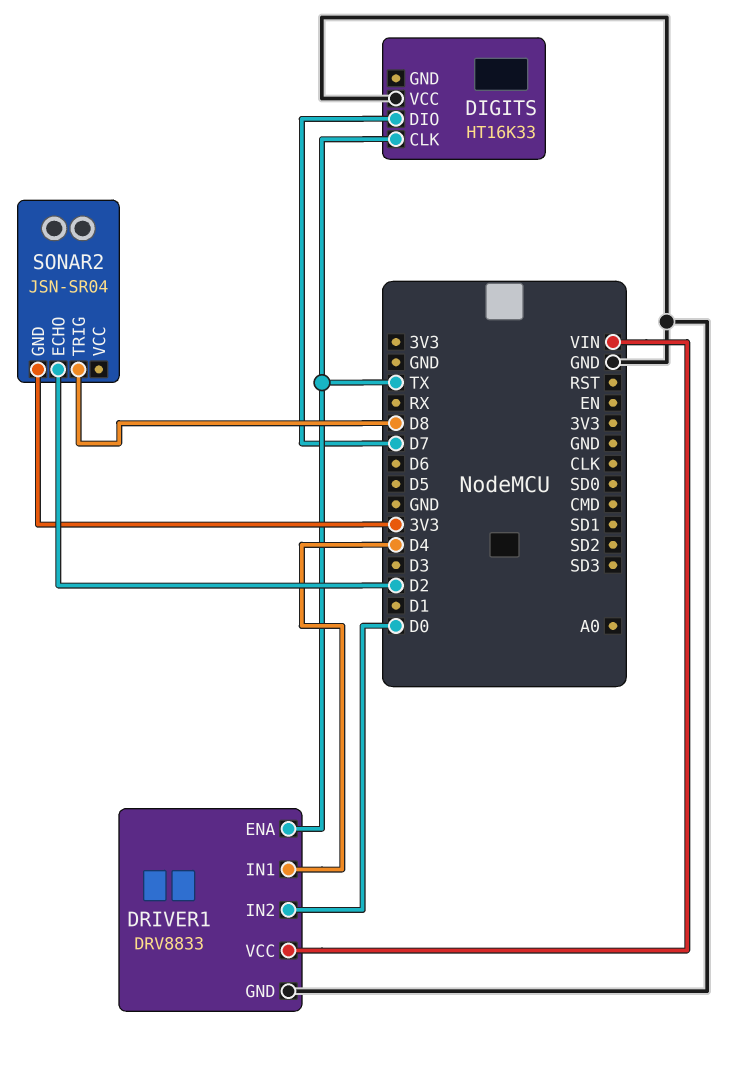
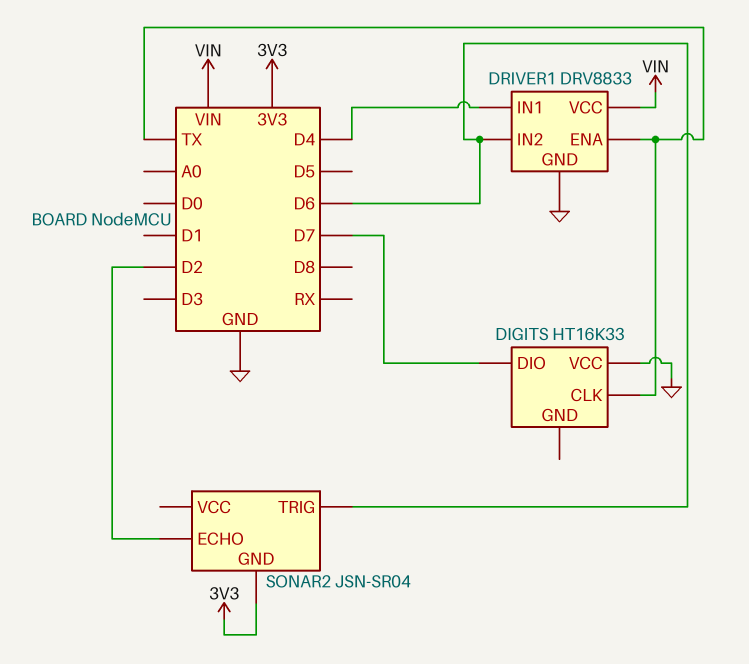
DRIVER1 pin IN2: D0 -> D6
SONAR2 pin TRIG: D8 -> D6

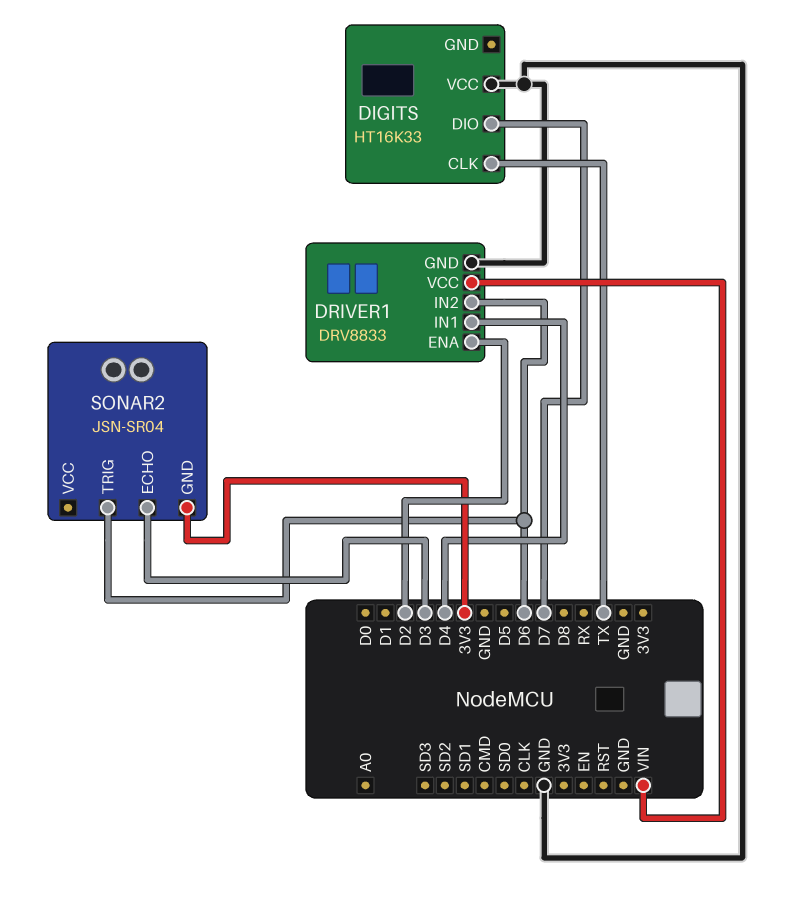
DRIVER1 pin ENA: TX -> D2
SONAR2 pin ECHO: D2 -> D3

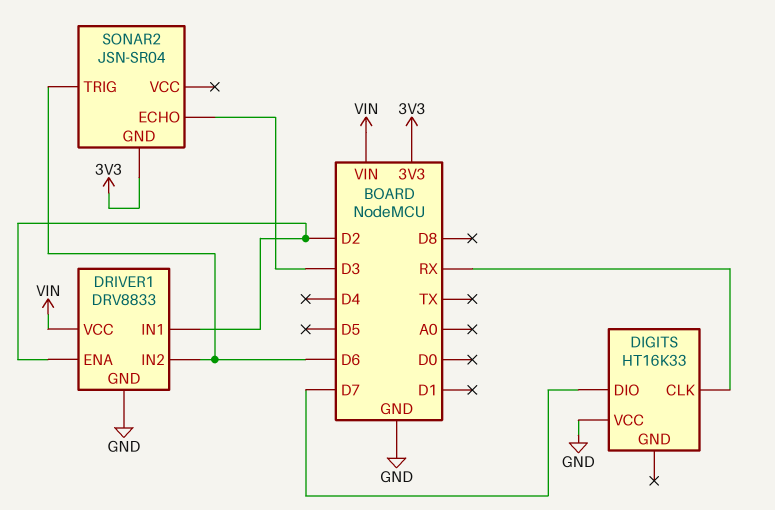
DIGITS pin CLK: TX -> RX
DRIVER1 pin IN1: D4 -> D2

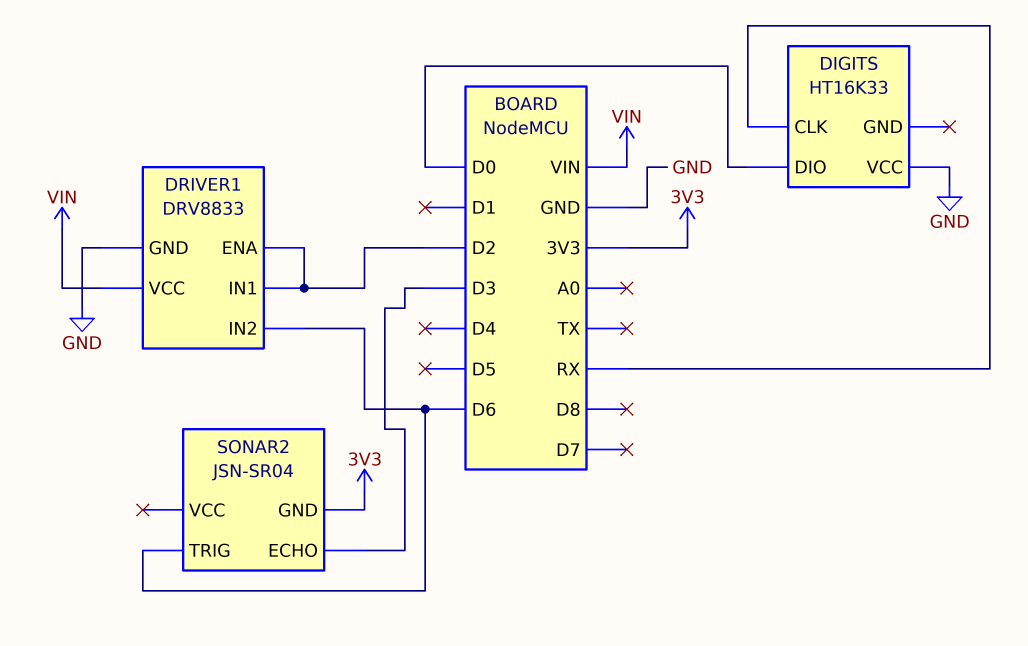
DIGITS pin DIO: D7 -> D0

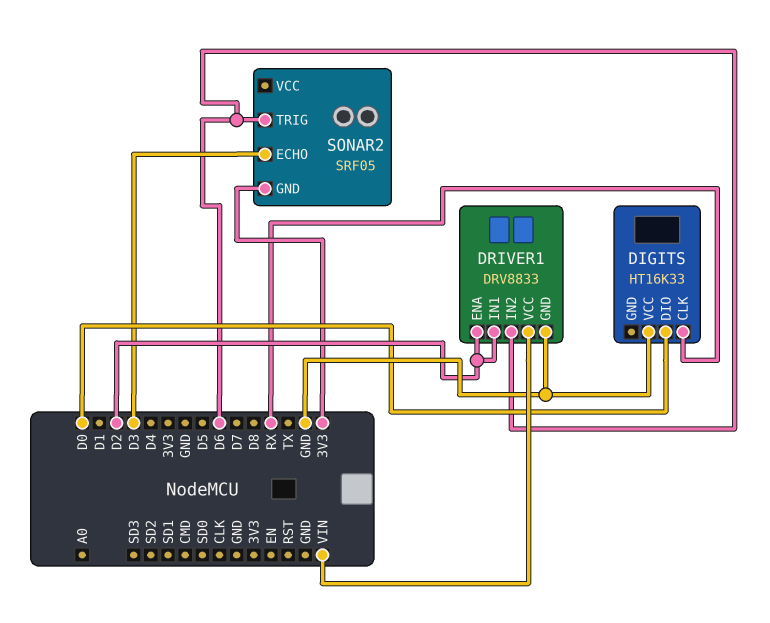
SONAR2: JSN-SR04 -> SRF05

